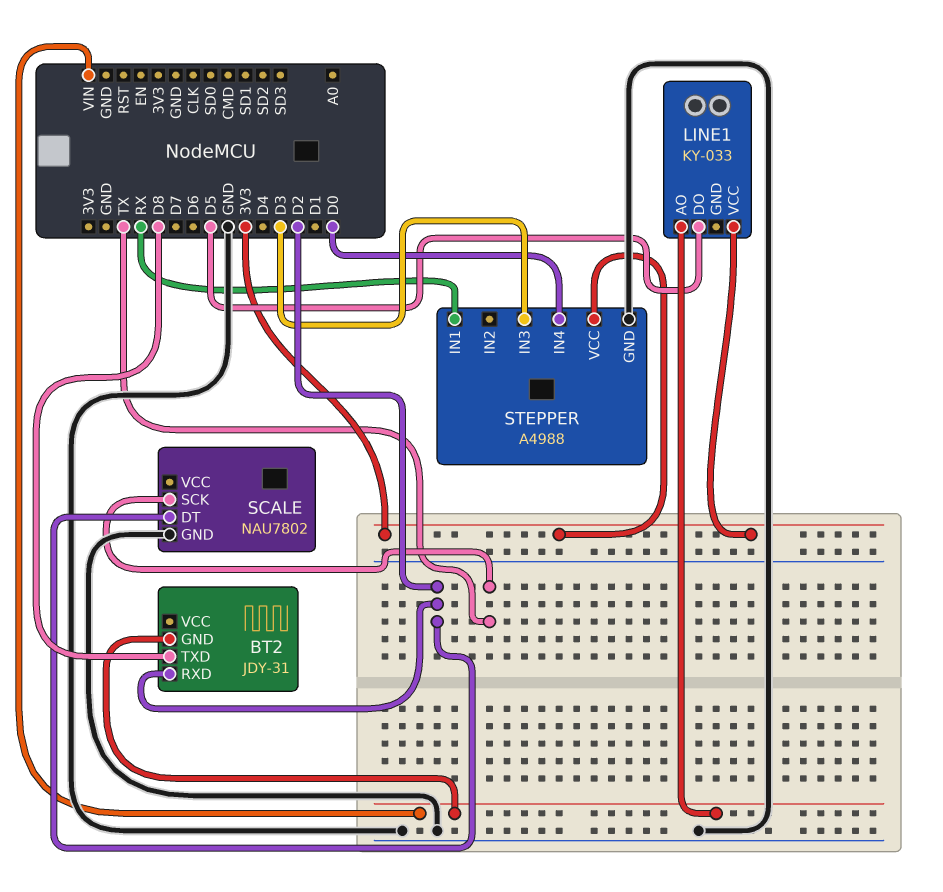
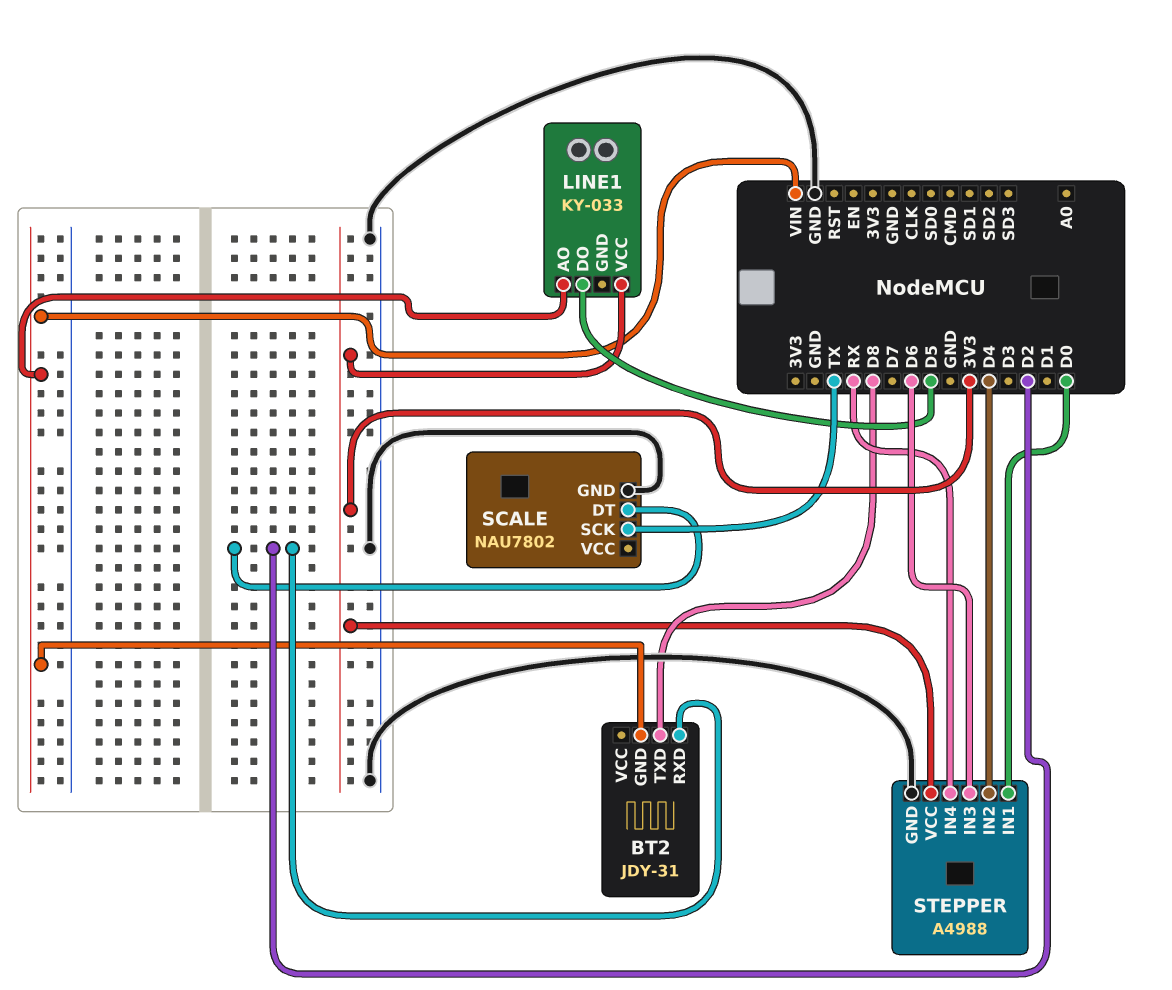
STEPPER pin IN1: RX -> D0
STEPPER pin IN2: none -> D4
STEPPER pin IN3: D3 -> D6
STEPPER pin IN4: D0 -> RX

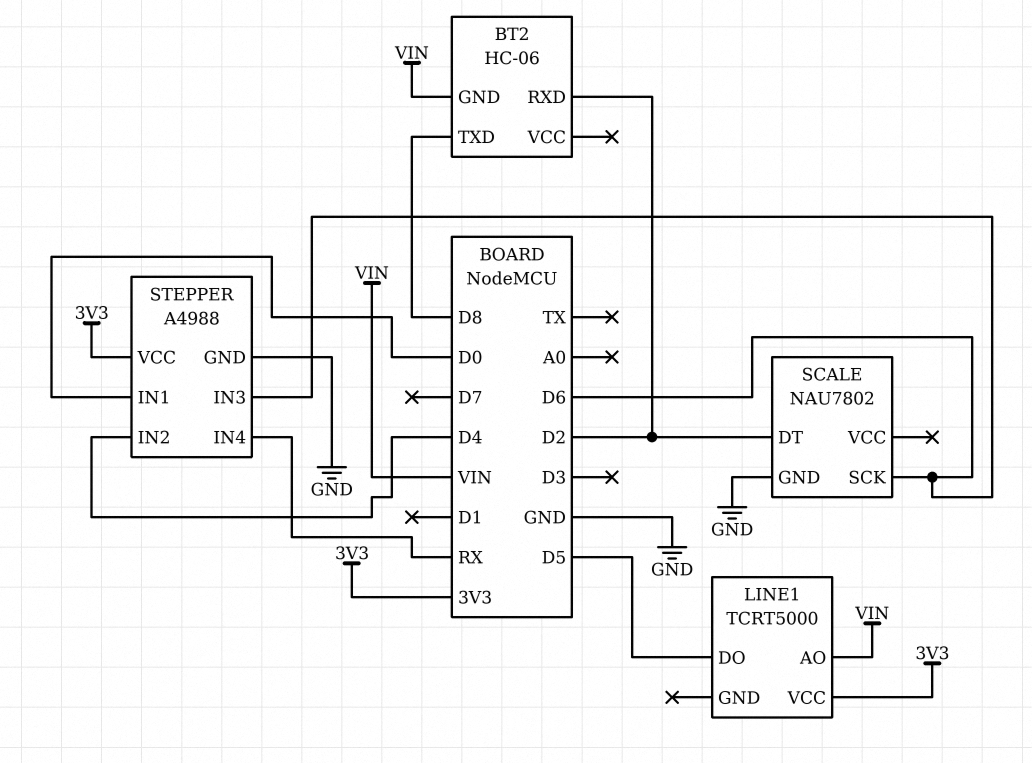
BT2: JDY-31 -> HC-06
LINE1: KY-033 -> TCRT5000
SCALE pin SCK: TX -> D6

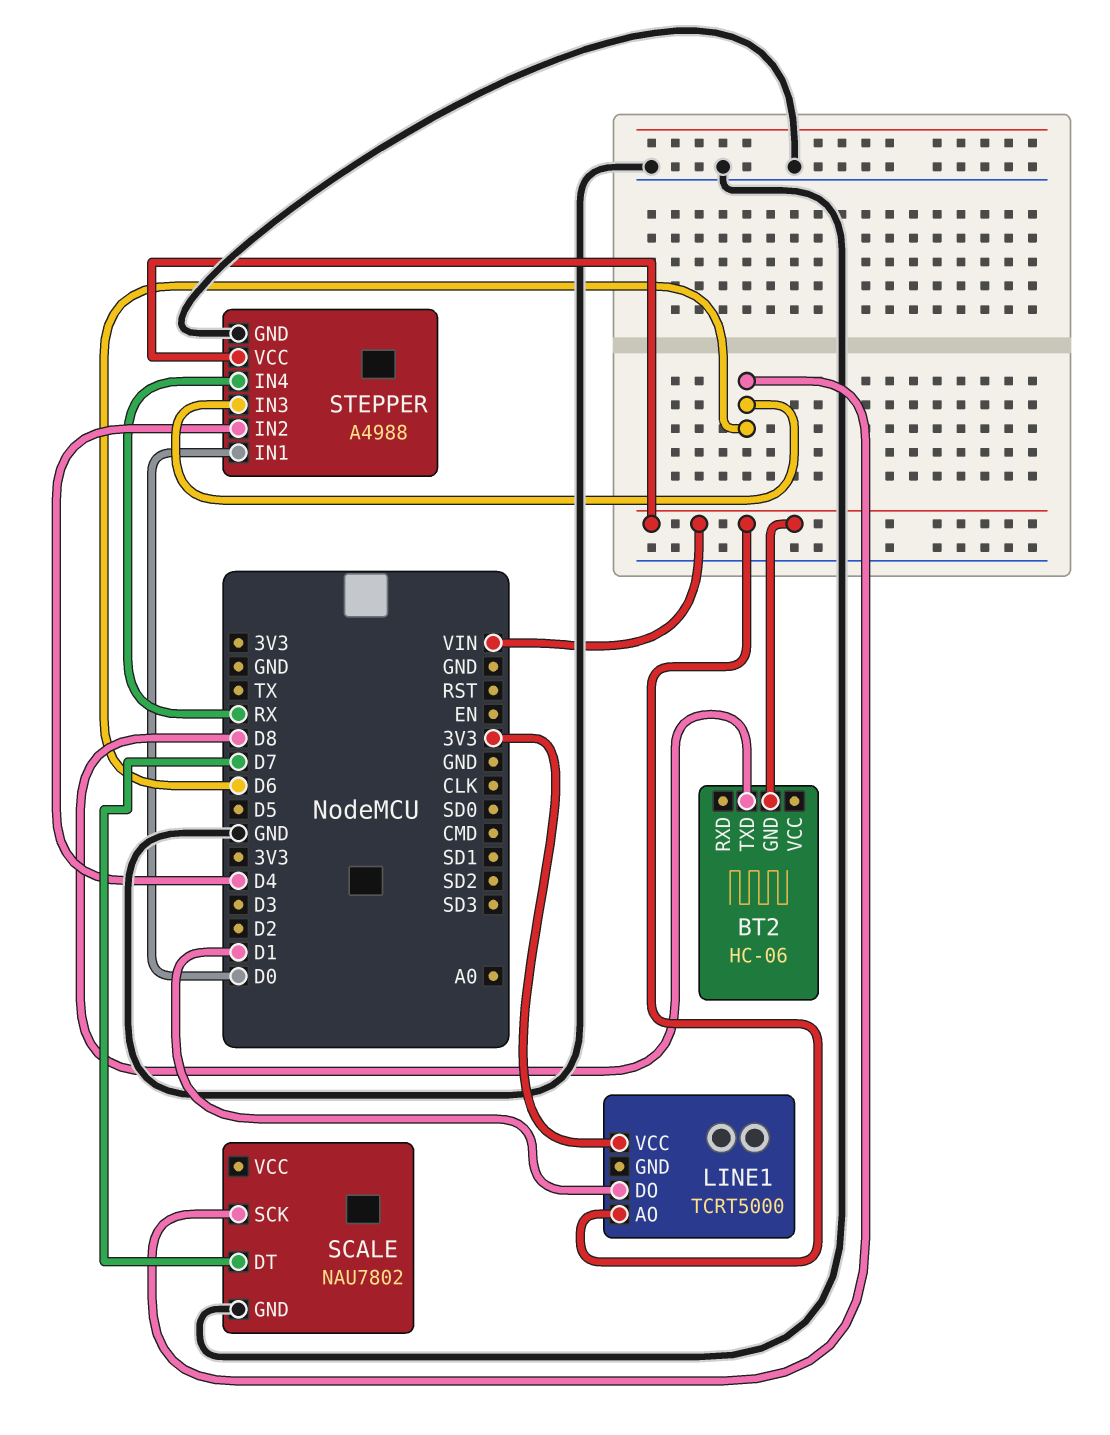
BT2 pin RXD: D2 -> none
LINE1 pin DO: D5 -> D1
SCALE pin DT: D2 -> D7
STEPPER pin VCC: 3V3 -> VIN

